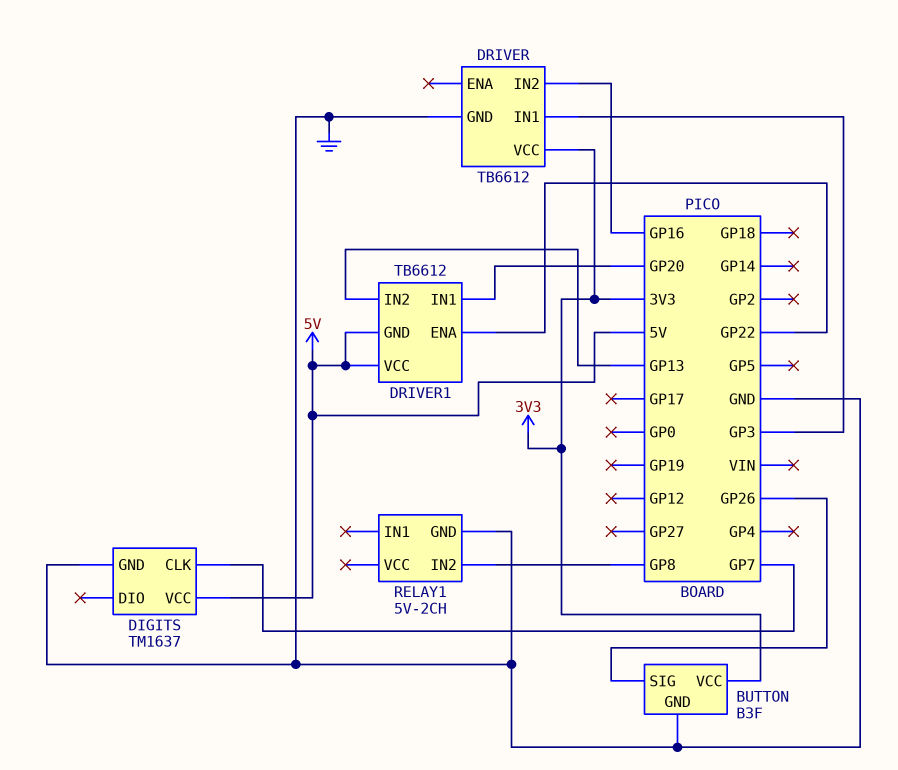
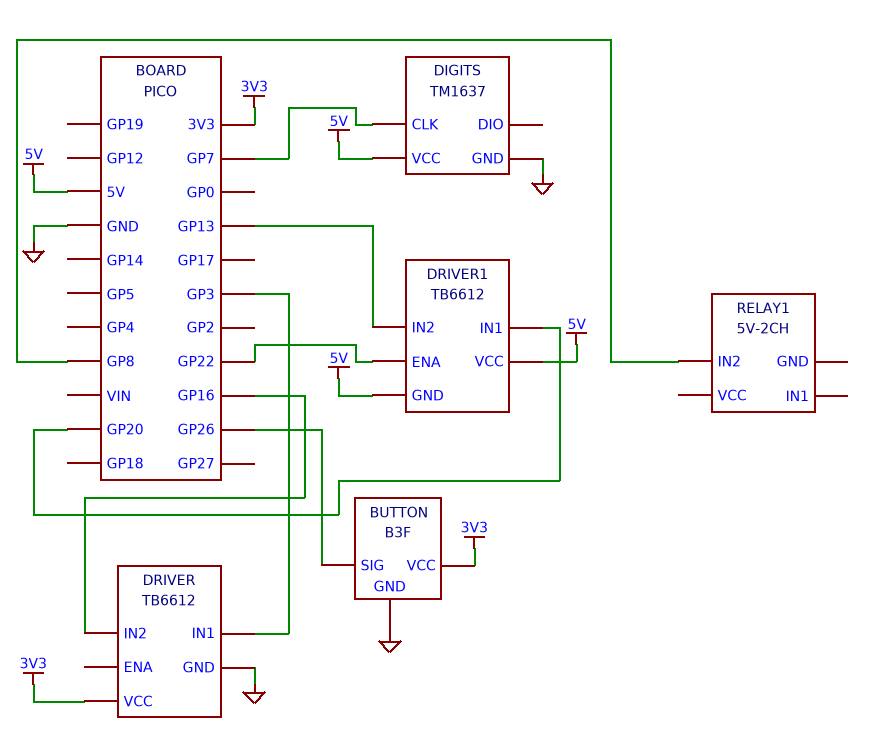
RELAY1 pin GND: GND -> none

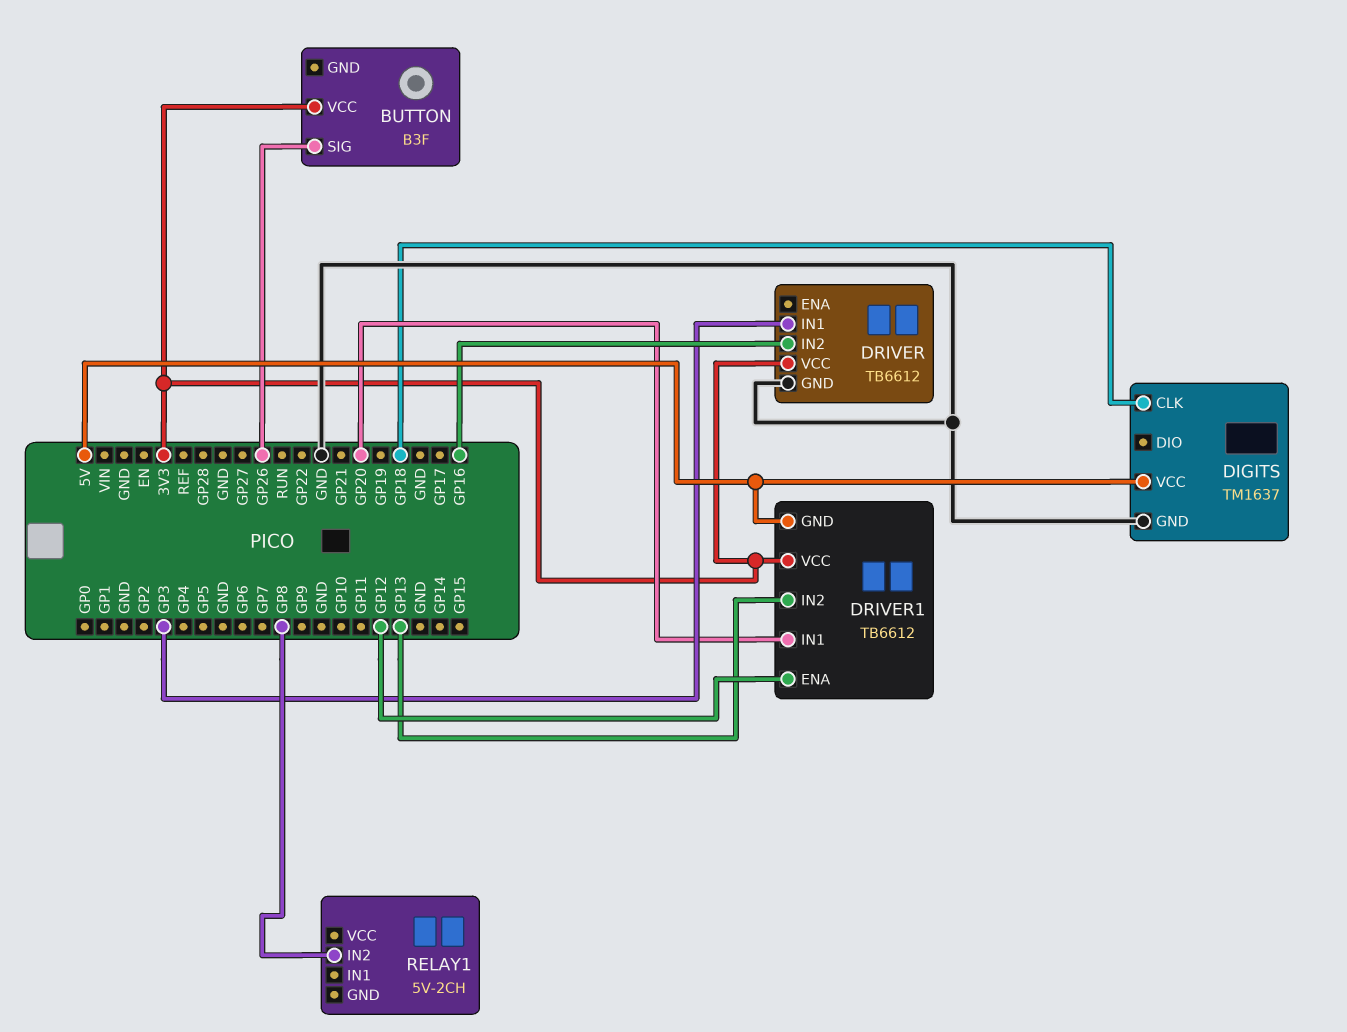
BUTTON pin GND: GND -> none
DIGITS pin CLK: GP7 -> GP18
DRIVER1 pin ENA: GP22 -> GP12
DRIVER1 pin VCC: 5V -> 3V3

